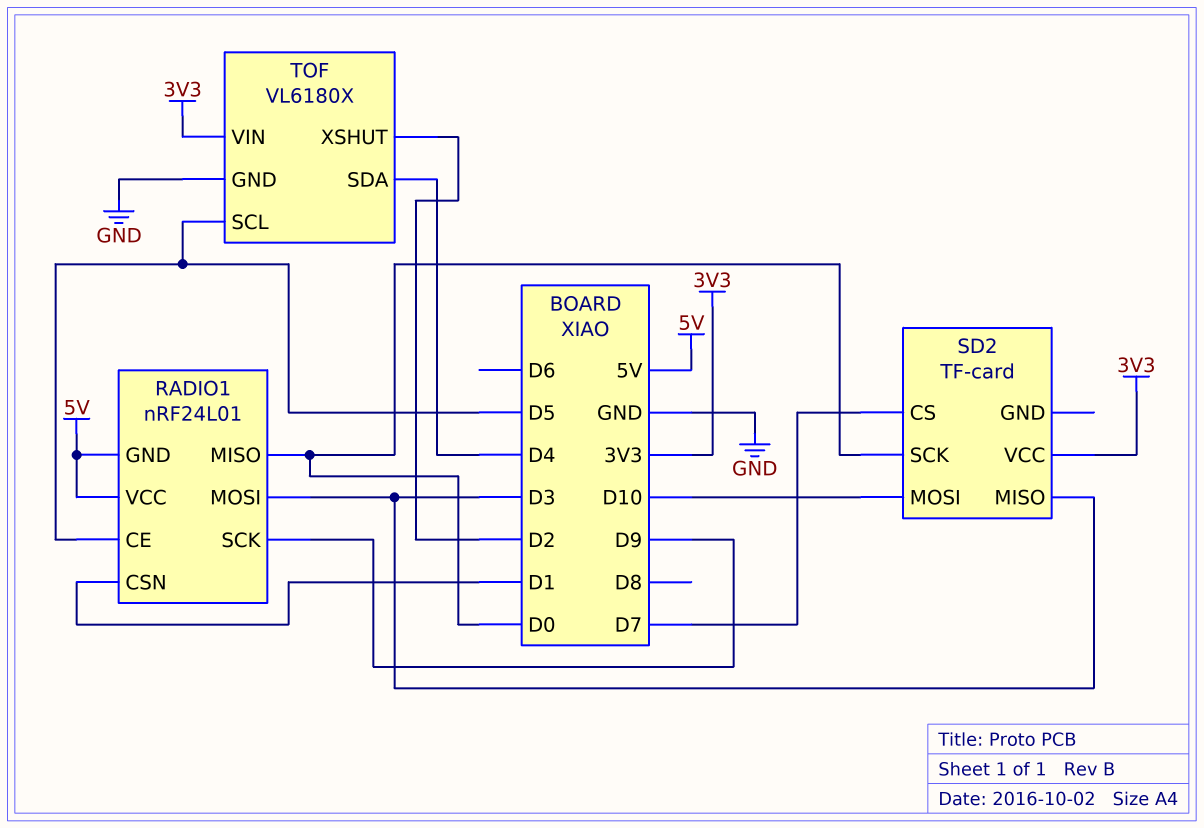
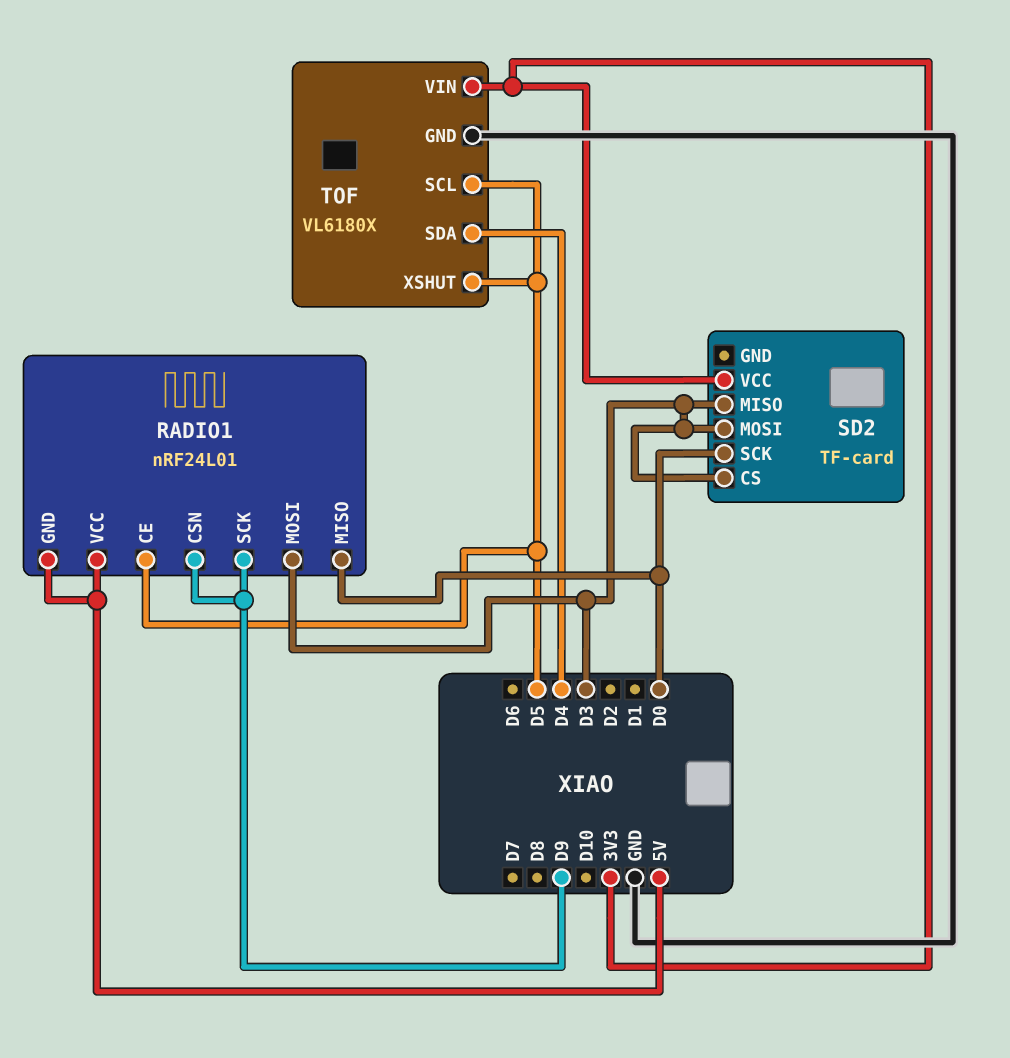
RADIO1 pin CSN: D1 -> D9
SD2 pin CS: D7 -> D3
SD2 pin MOSI: D10 -> D3
TOF pin XSHUT: D2 -> D5

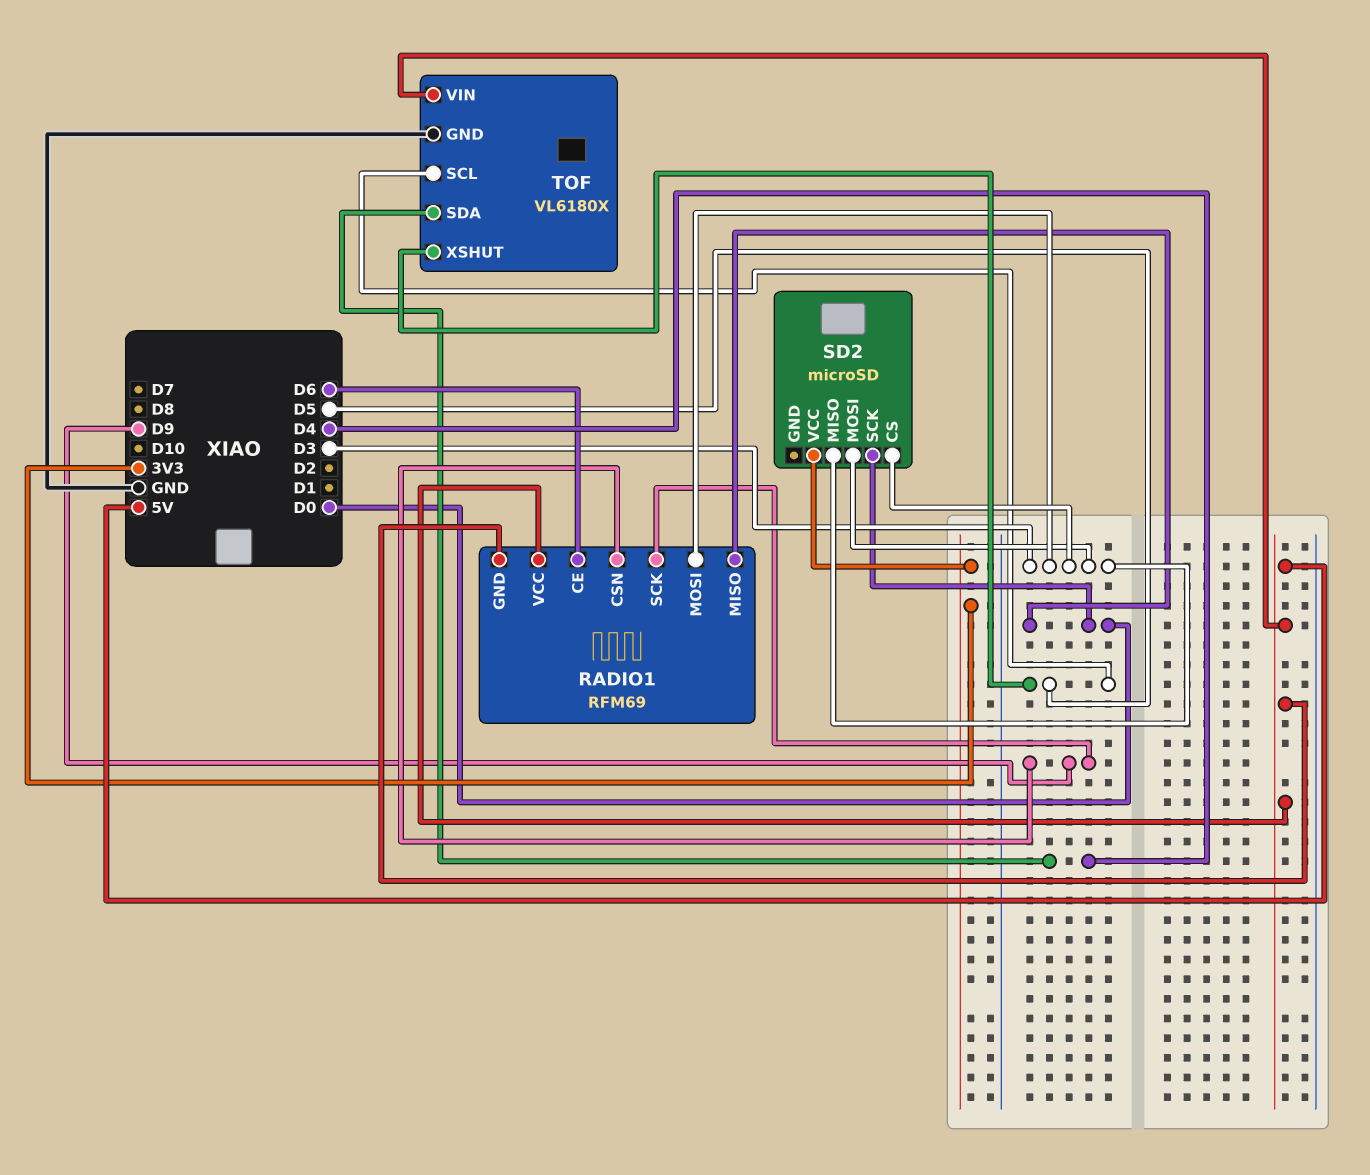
RADIO1: nRF24L01 -> RFM69
RADIO1 pin CE: D5 -> D6
SD2: TF-card -> microSD
TOF pin VIN: 3V3 -> 5V

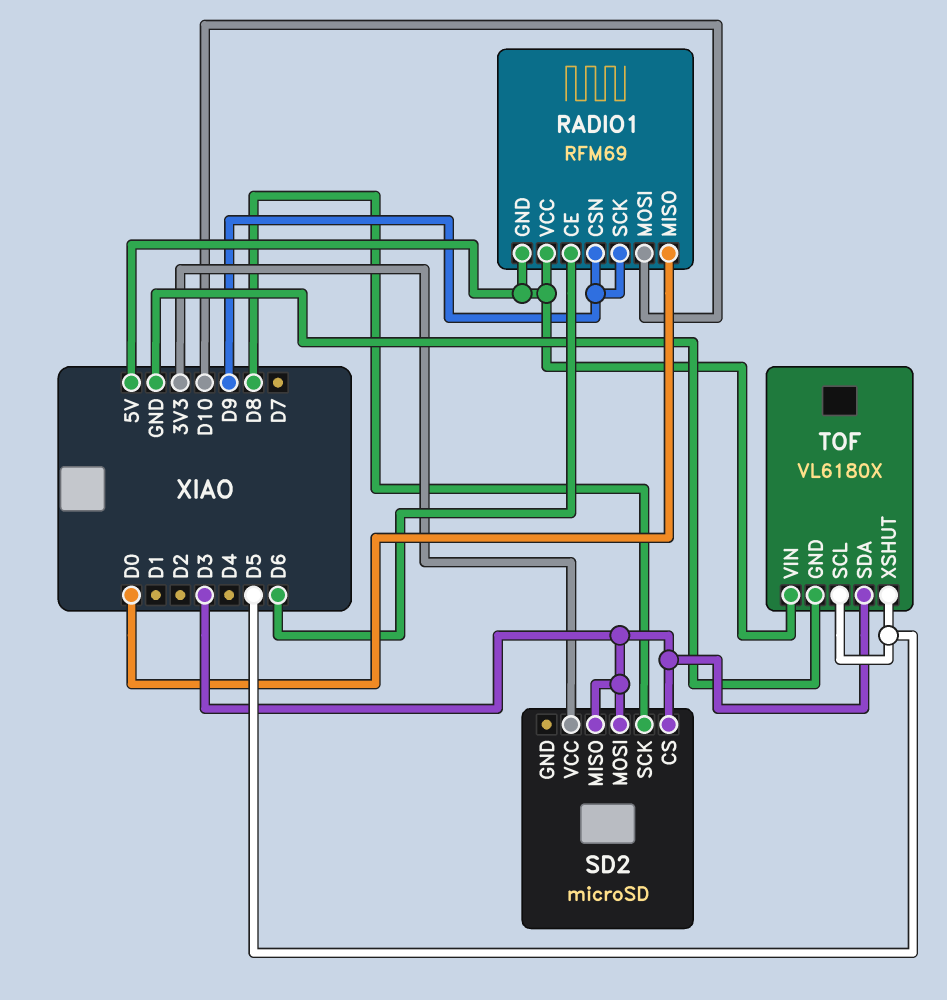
RADIO1 pin MOSI: D3 -> D10
SD2 pin SCK: D0 -> D8
TOF pin SDA: D4 -> D3

